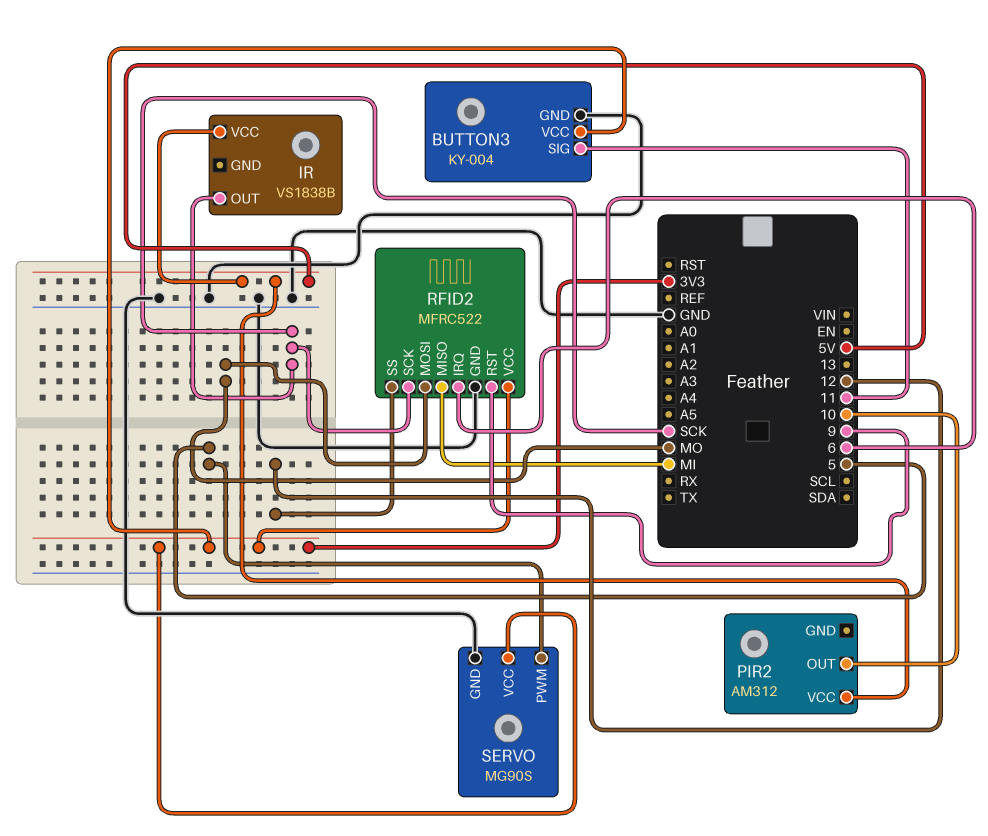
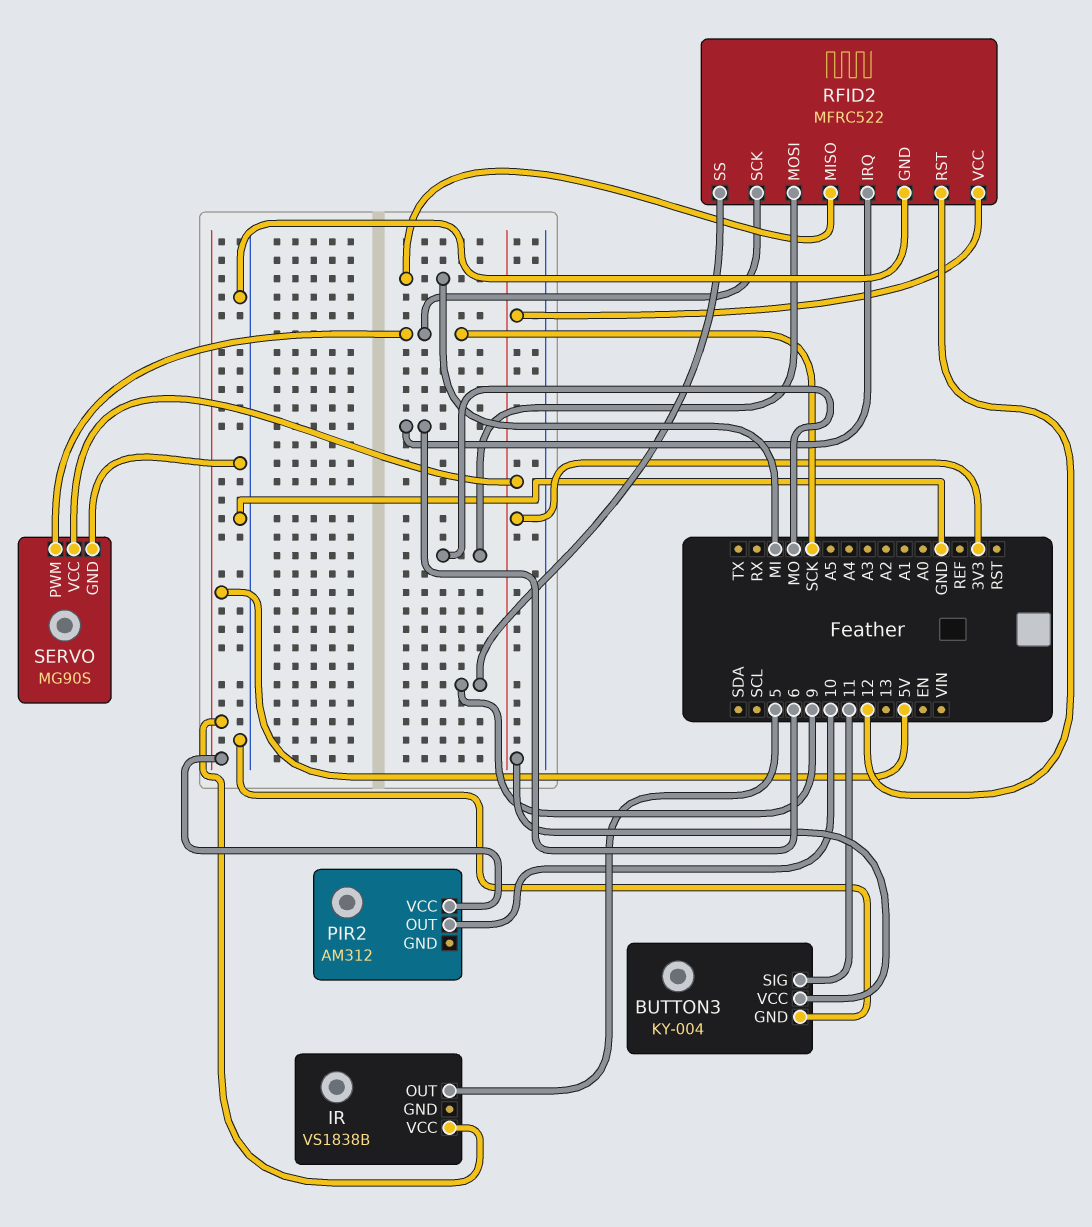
IR pin OUT: SCK -> 5
RFID2 pin RST: 9 -> 12
RFID2 pin SS: 12 -> 9
SERVO pin PWM: 5 -> SCK

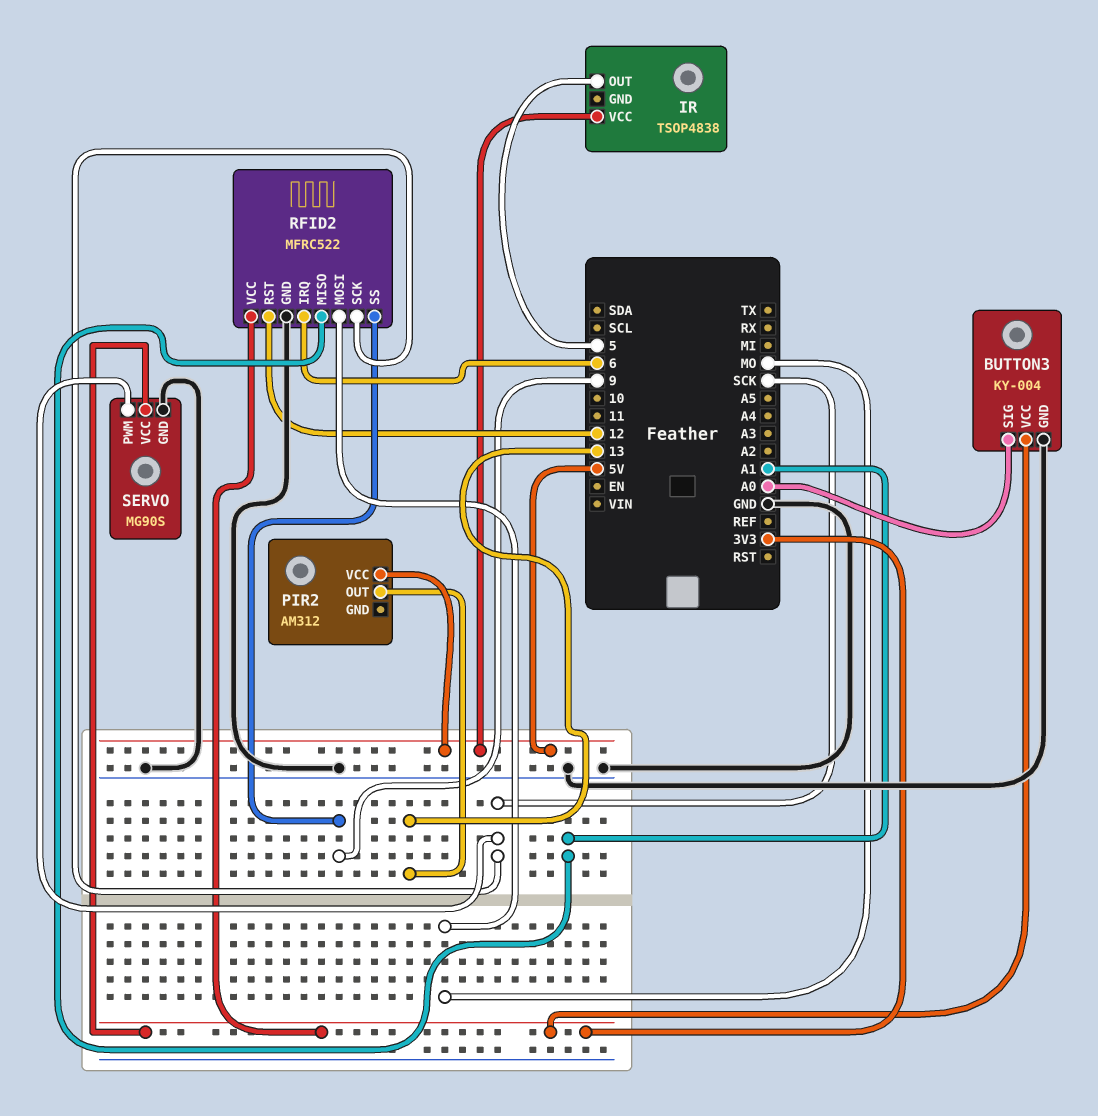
BUTTON3 pin SIG: 11 -> A0
IR: VS1838B -> TSOP4838
PIR2 pin OUT: 10 -> 13
RFID2 pin MISO: MI -> A1

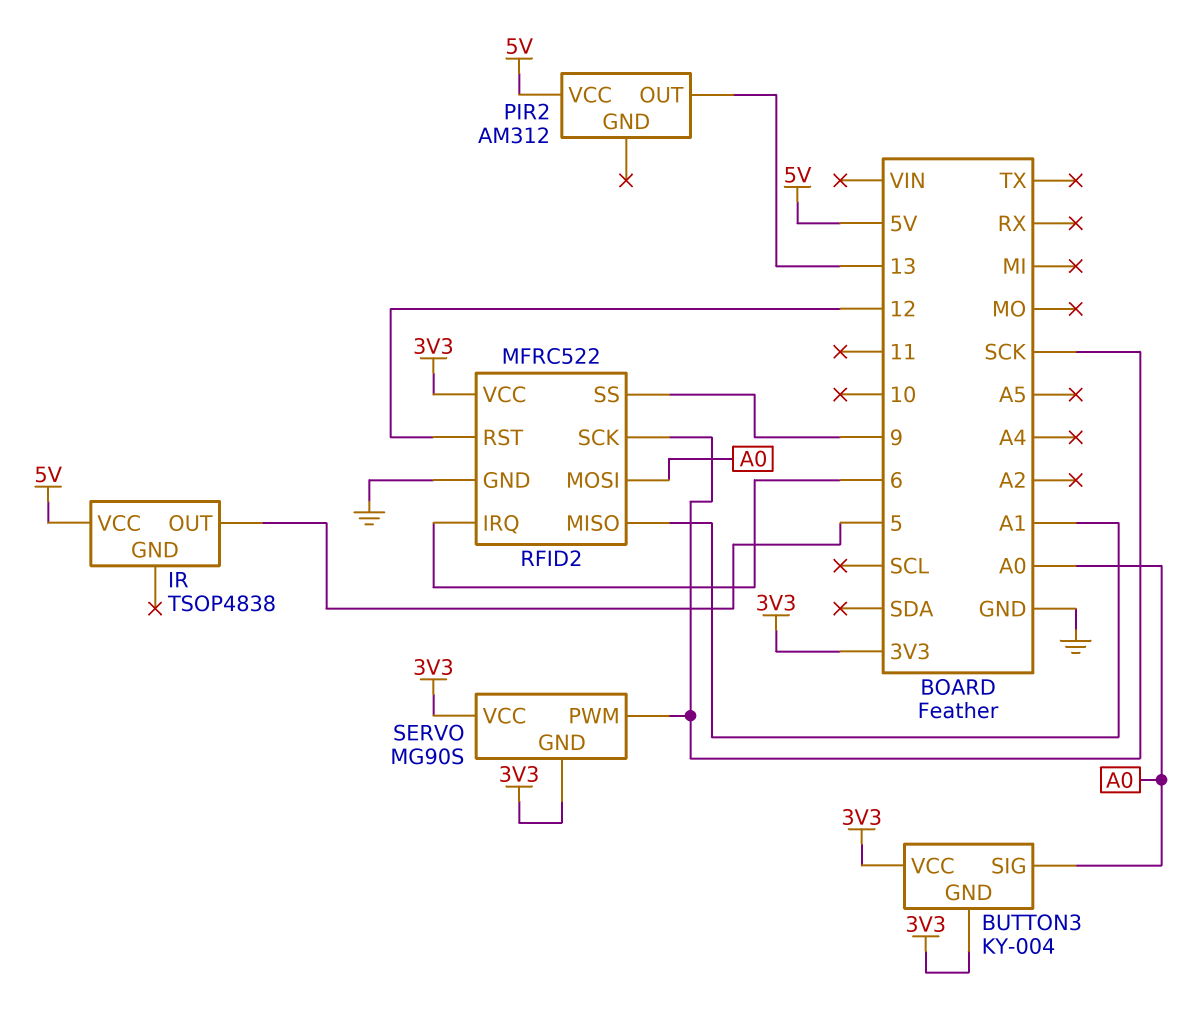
BUTTON3 pin GND: GND -> 3V3
RFID2 pin MOSI: MO -> A0
SERVO pin GND: GND -> 3V3

